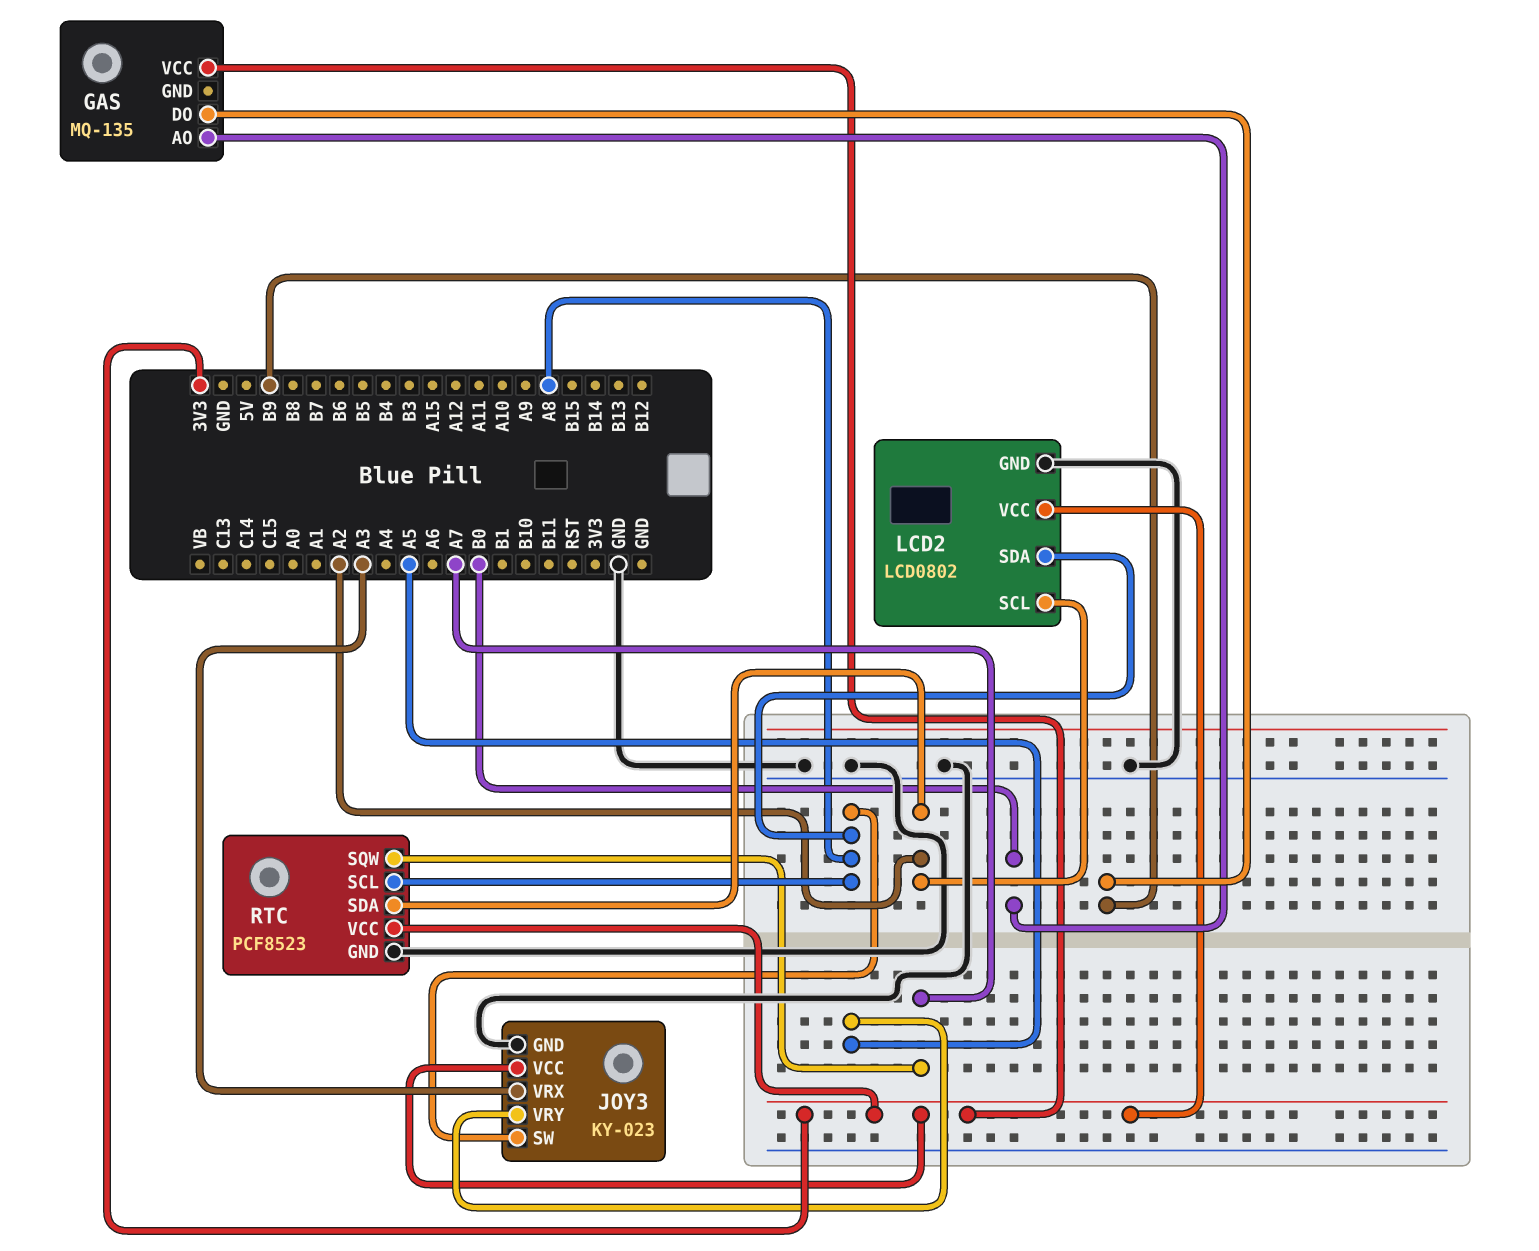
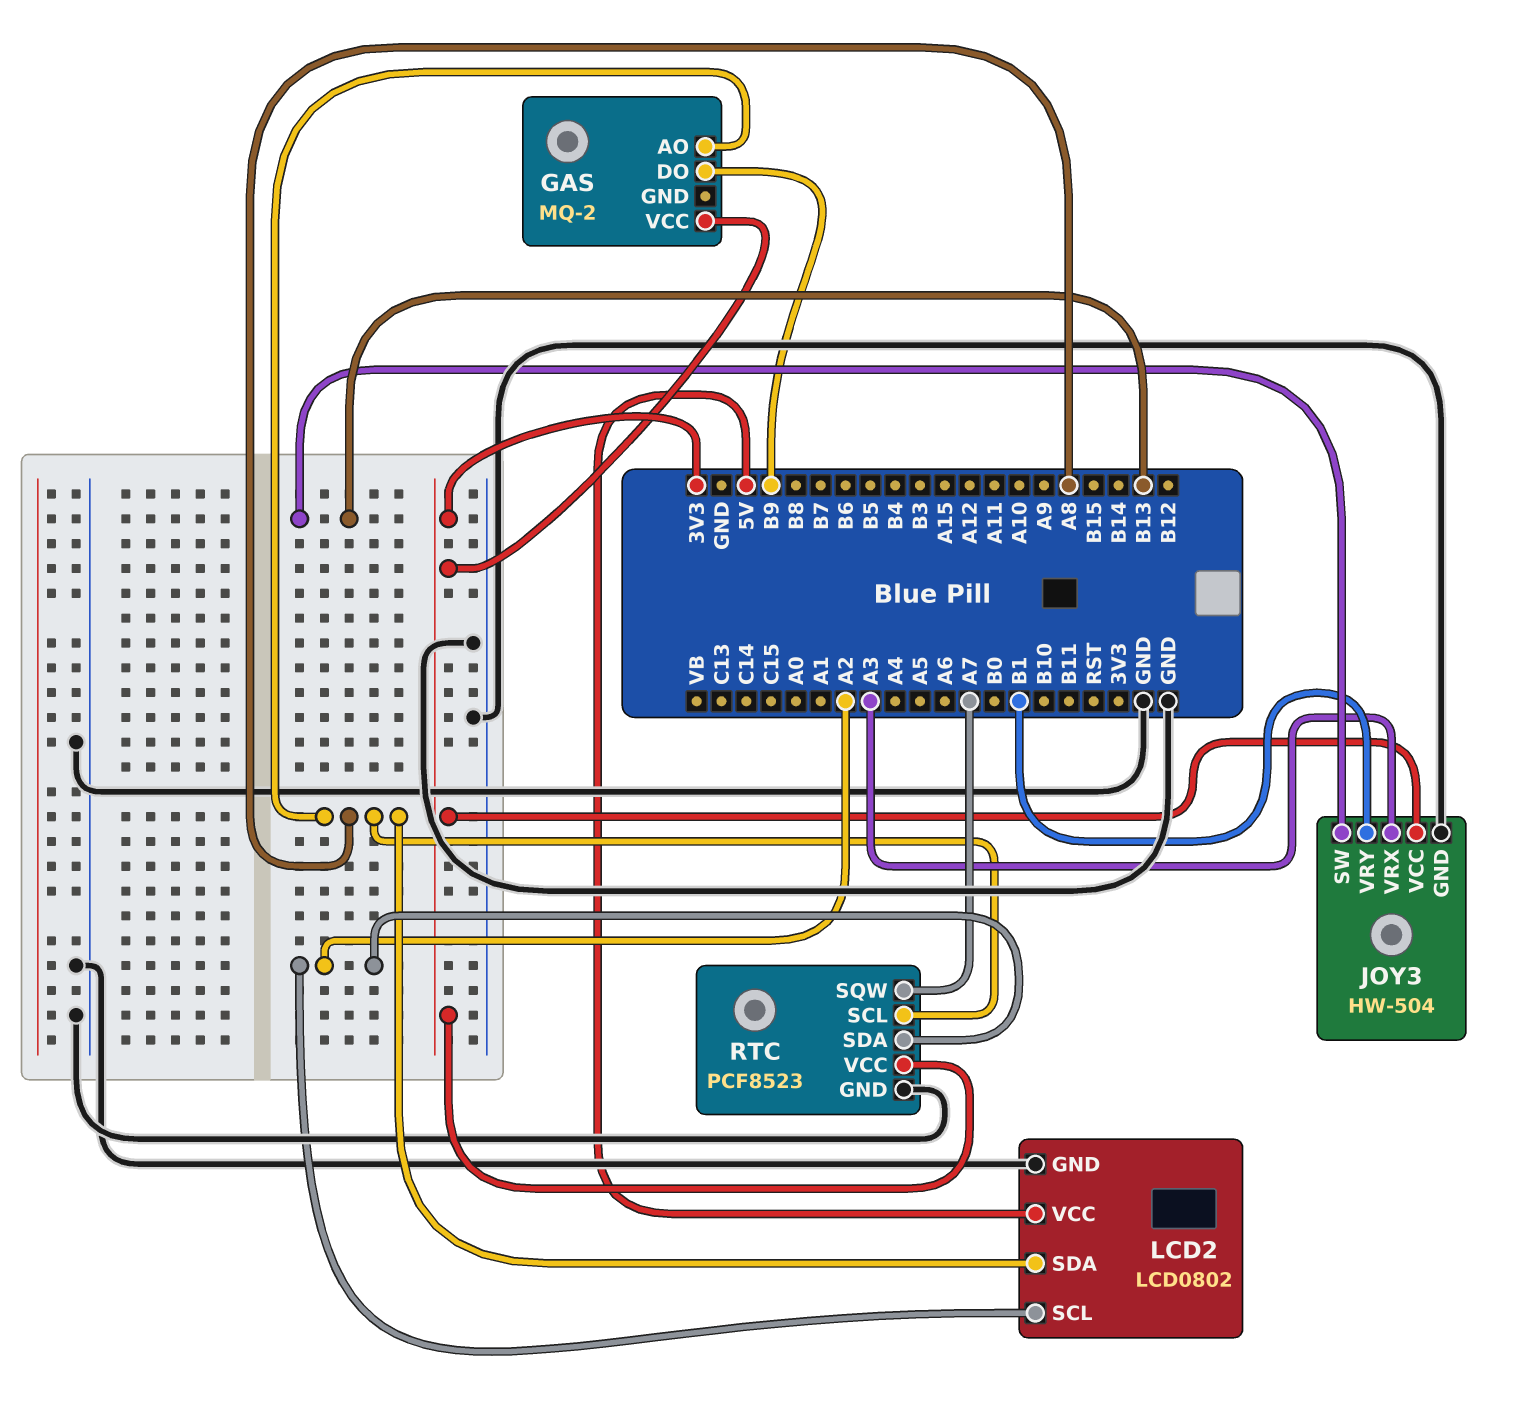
GAS: MQ-135 -> MQ-2
GAS pin AO: B0 -> A8
JOY3: KY-023 -> HW-504
JOY3 pin SW: A8 -> B13
JOY3 pin VRY: A5 -> B1
LCD2 pin VCC: 3V3 -> 5V

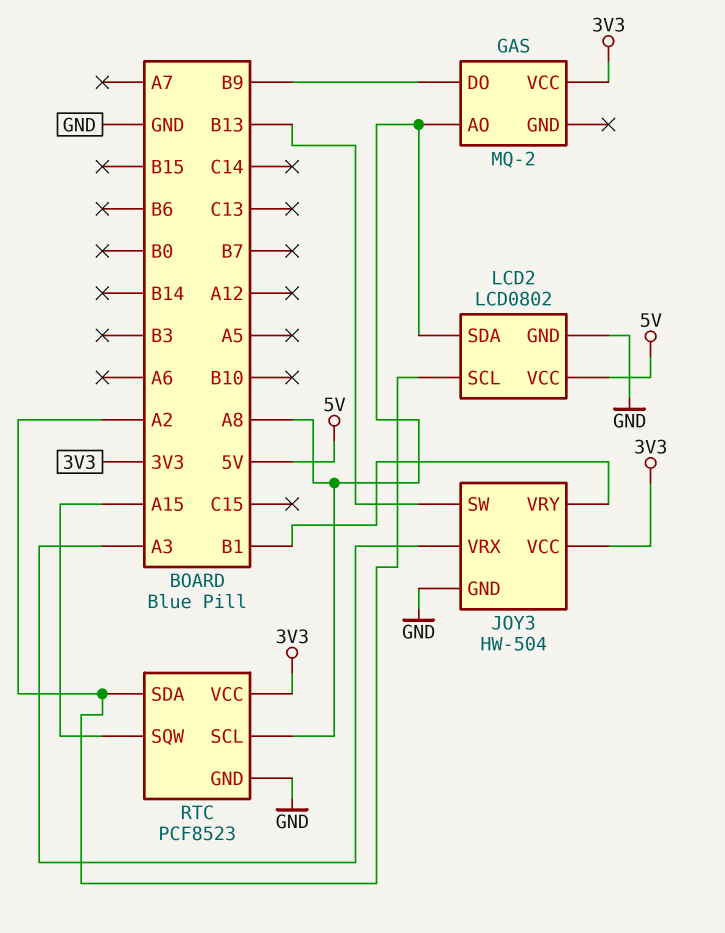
RTC pin SQW: A7 -> A15

